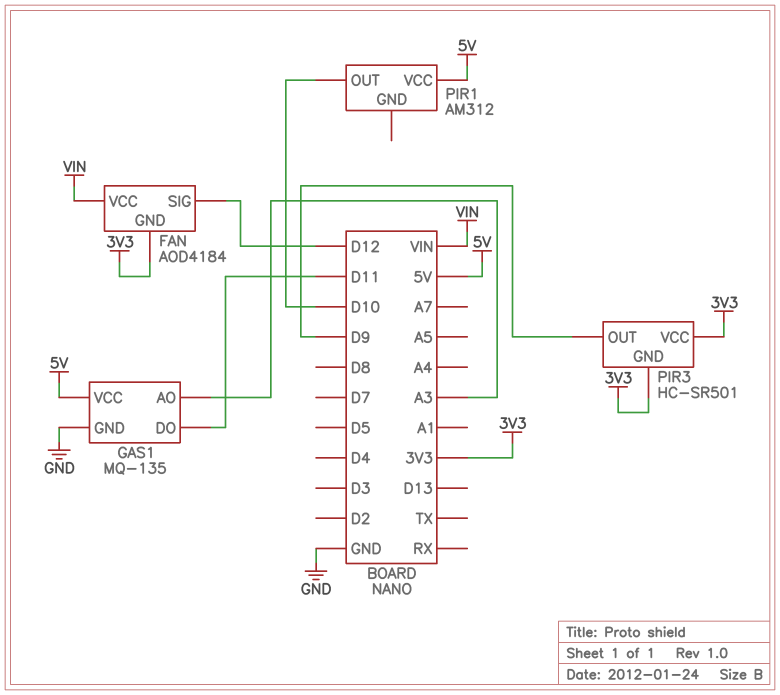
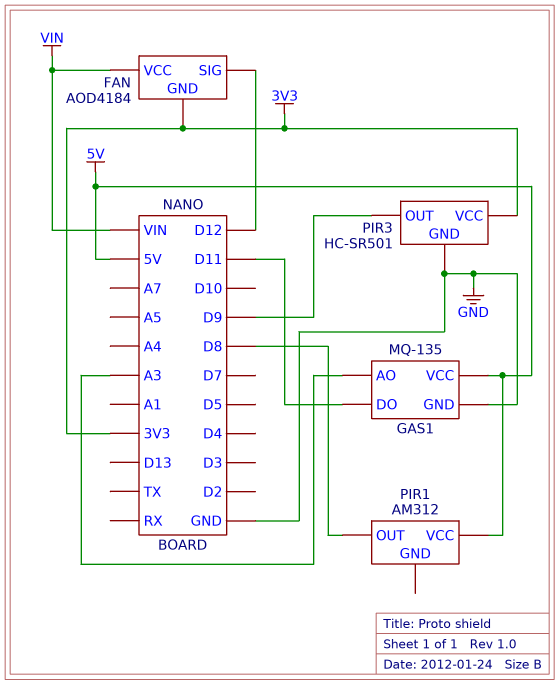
PIR1 pin OUT: D10 -> D8
PIR3 pin GND: 3V3 -> GND

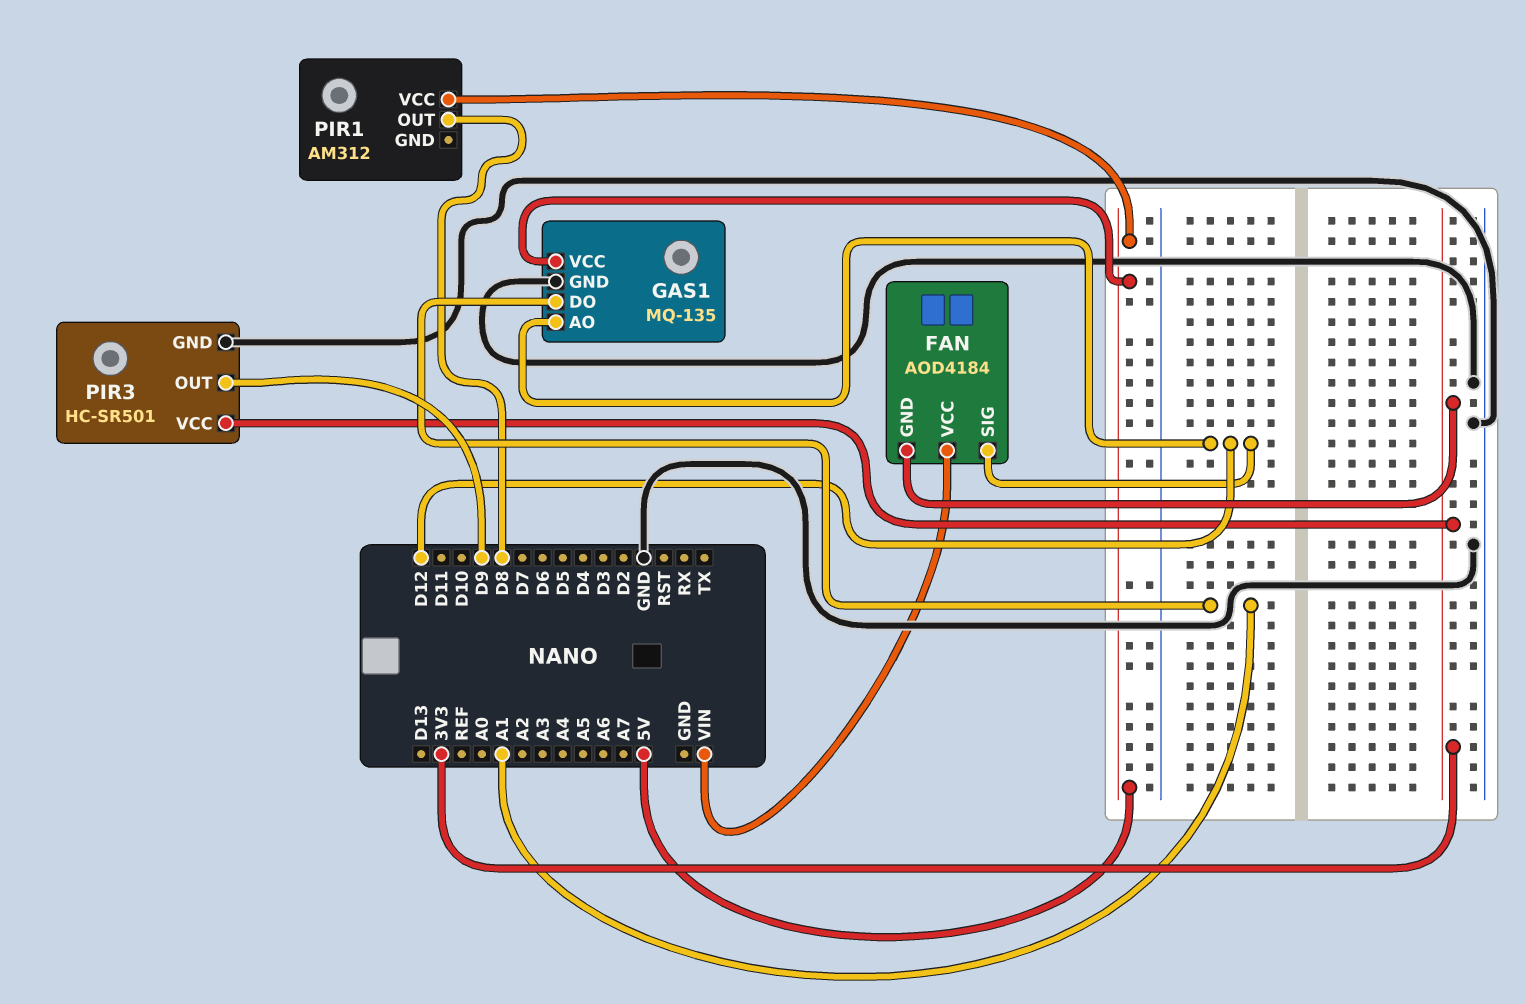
GAS1 pin AO: A3 -> D12
GAS1 pin DO: D11 -> A1

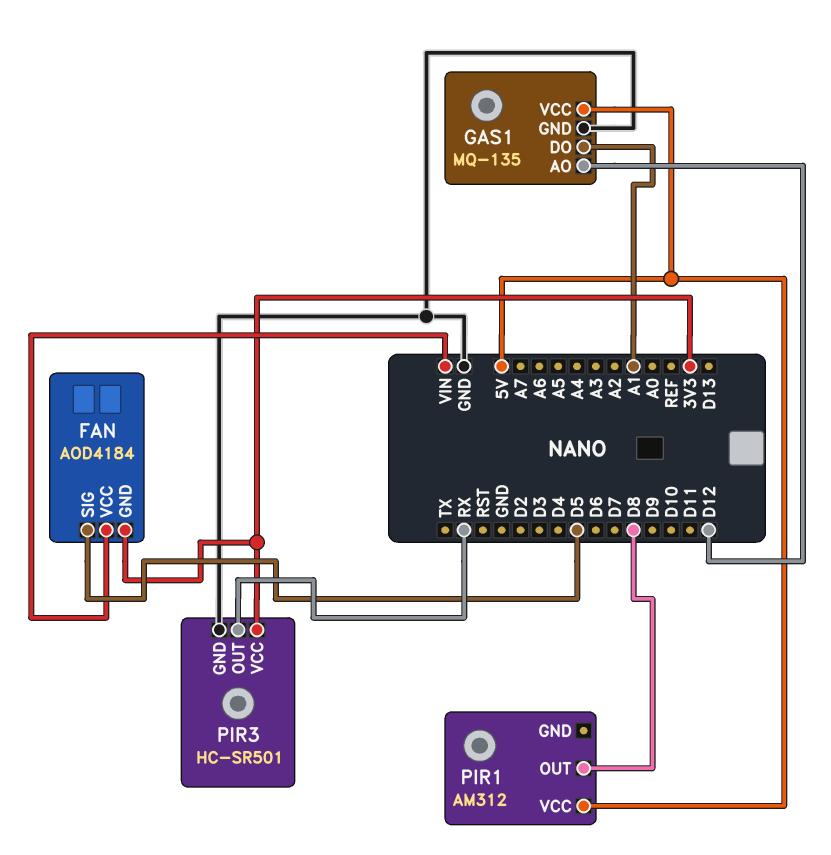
FAN pin SIG: D12 -> D5
PIR3 pin OUT: D9 -> RX

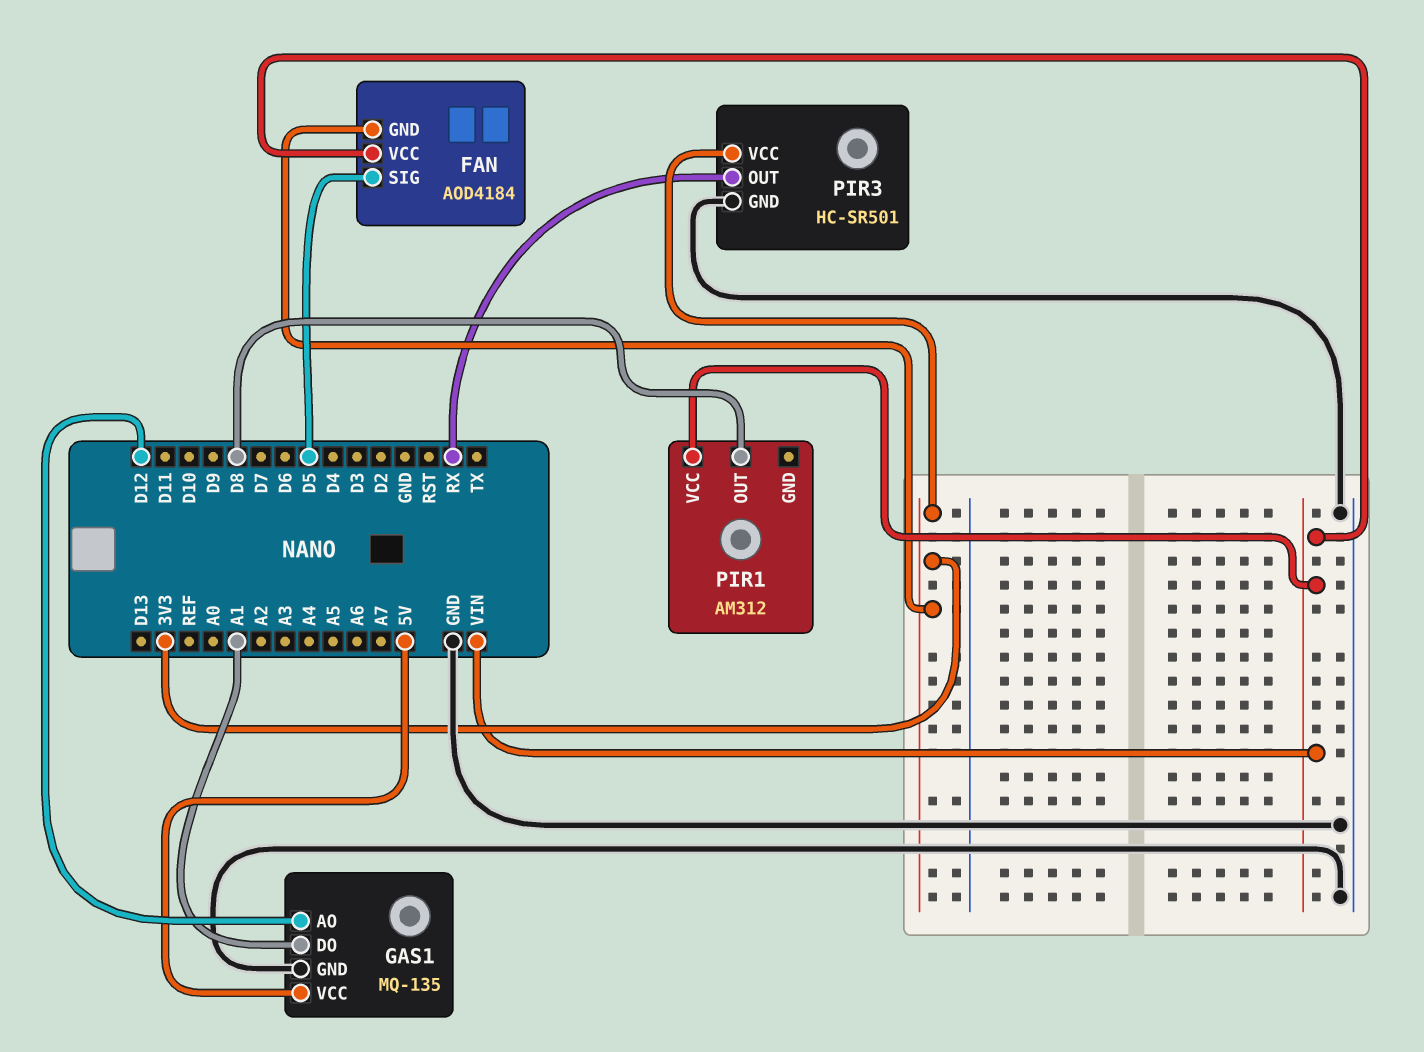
PIR1 pin VCC: 5V -> VIN

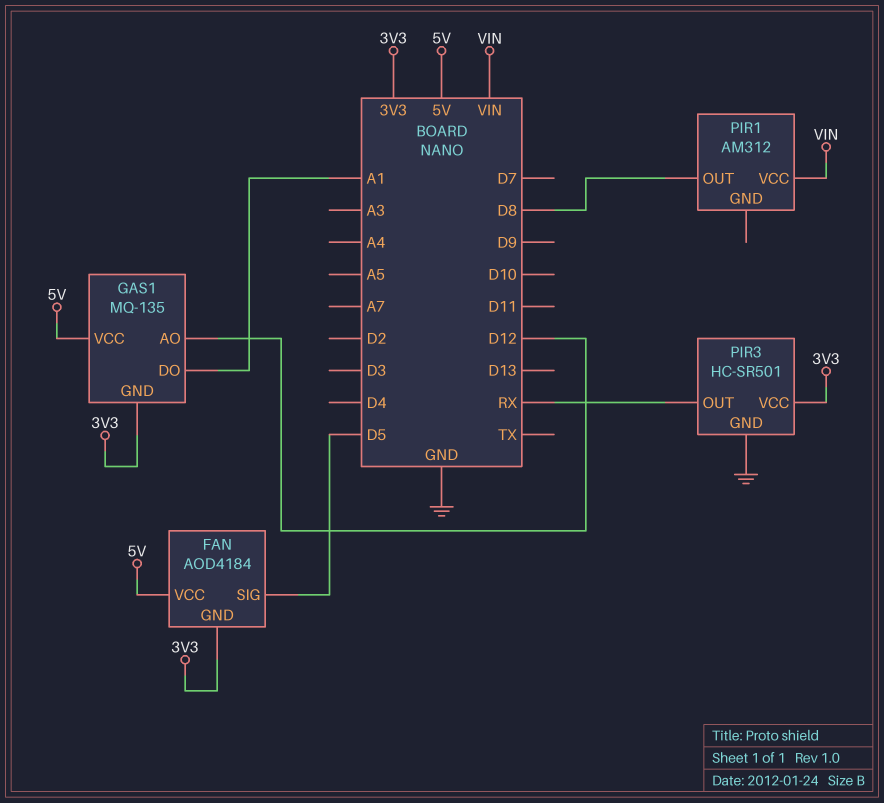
FAN pin VCC: VIN -> 5V
GAS1 pin GND: GND -> 3V3

